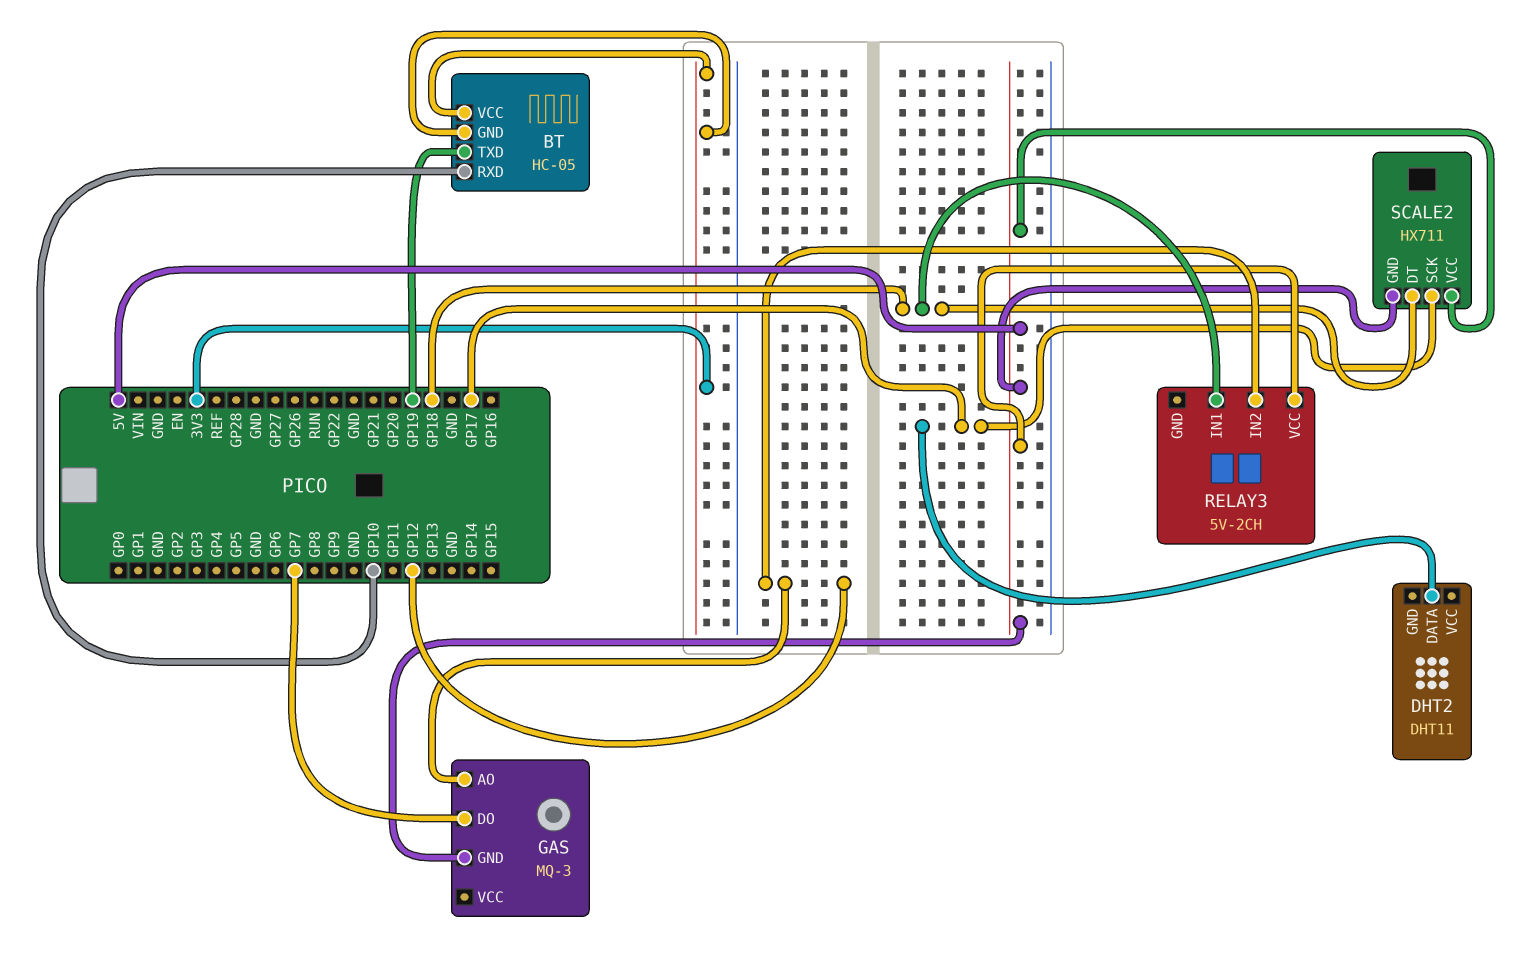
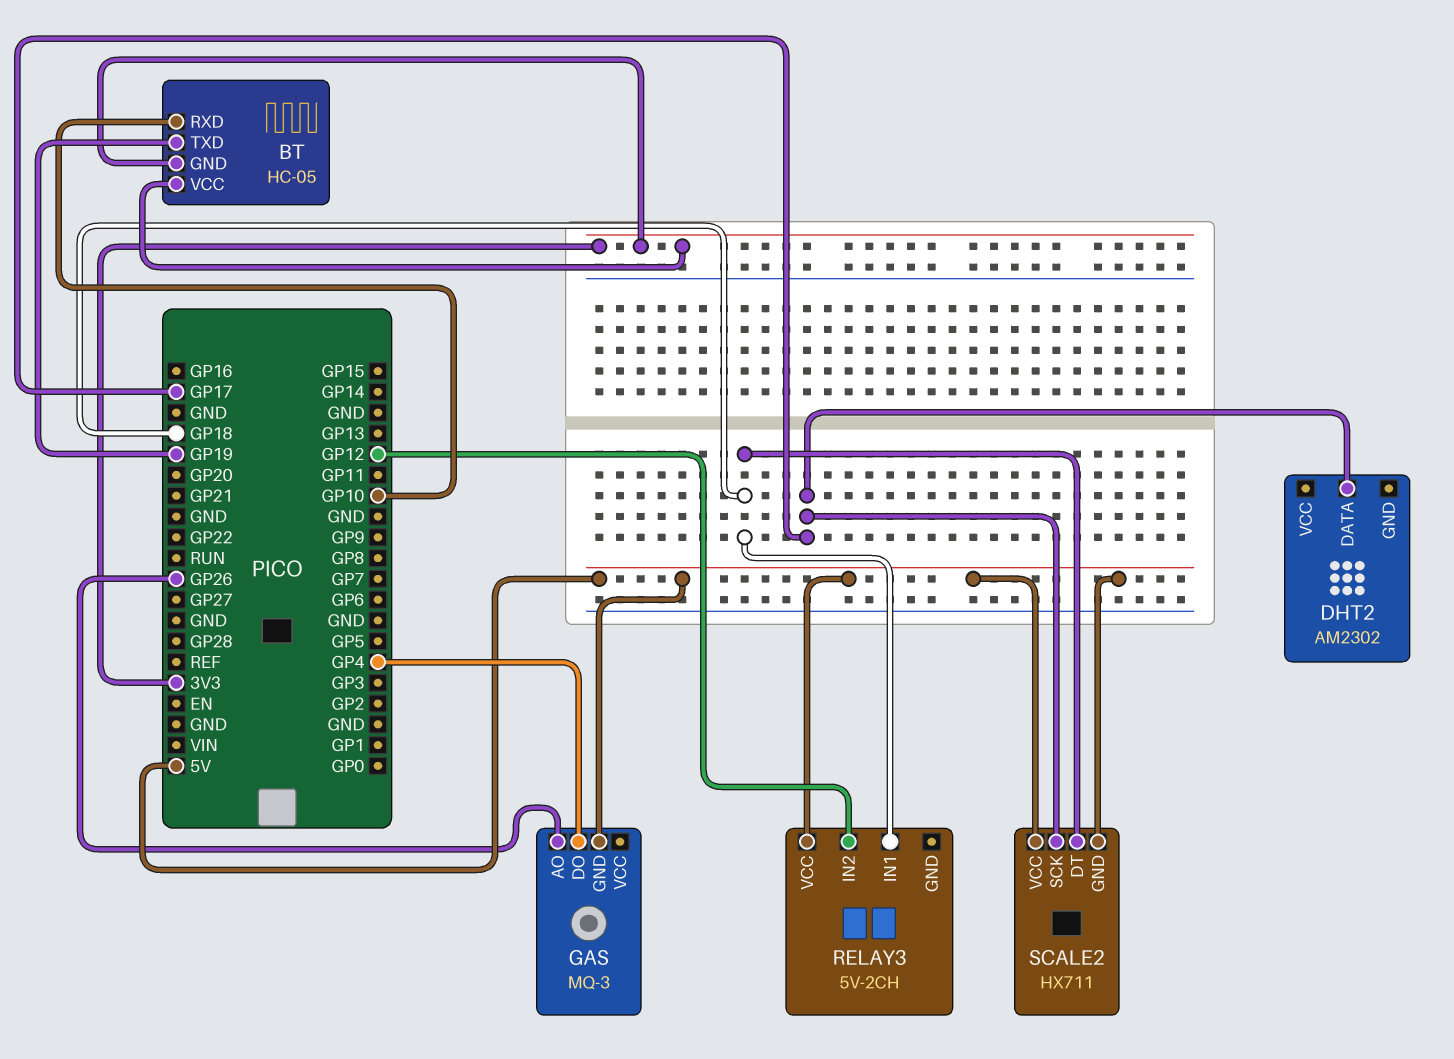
DHT2: DHT11 -> AM2302
GAS pin AO: GP12 -> GP26
GAS pin DO: GP7 -> GP4

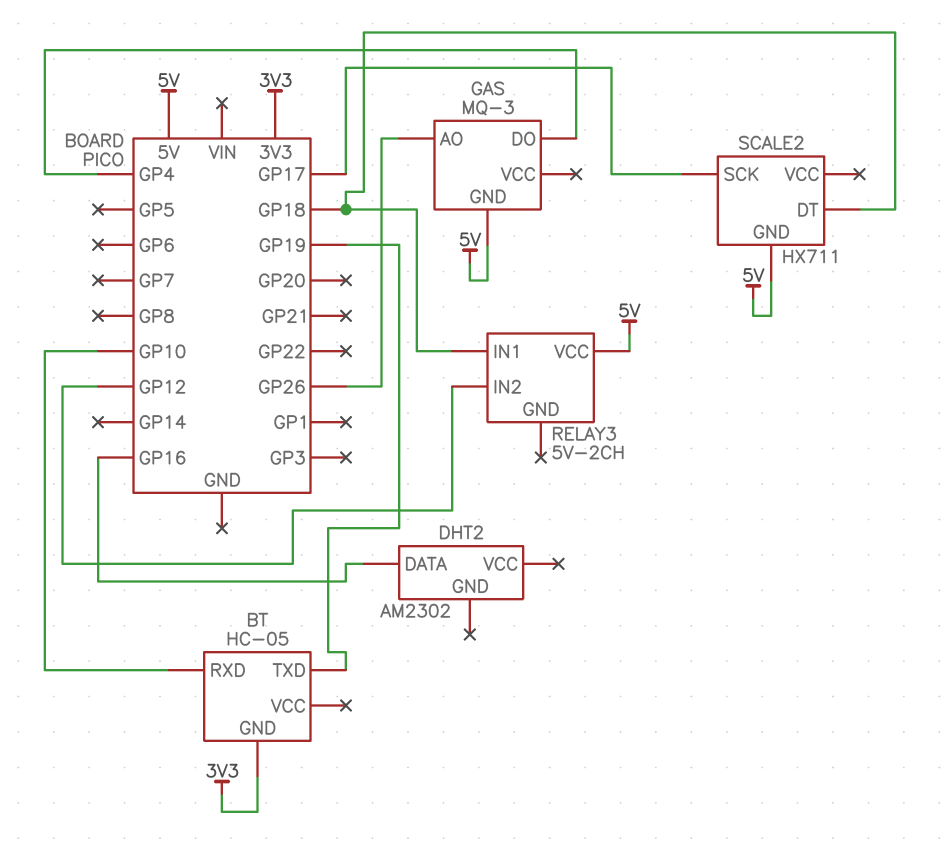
BT pin VCC: 3V3 -> none
DHT2 pin DATA: GP17 -> GP16
SCALE2 pin VCC: 5V -> none

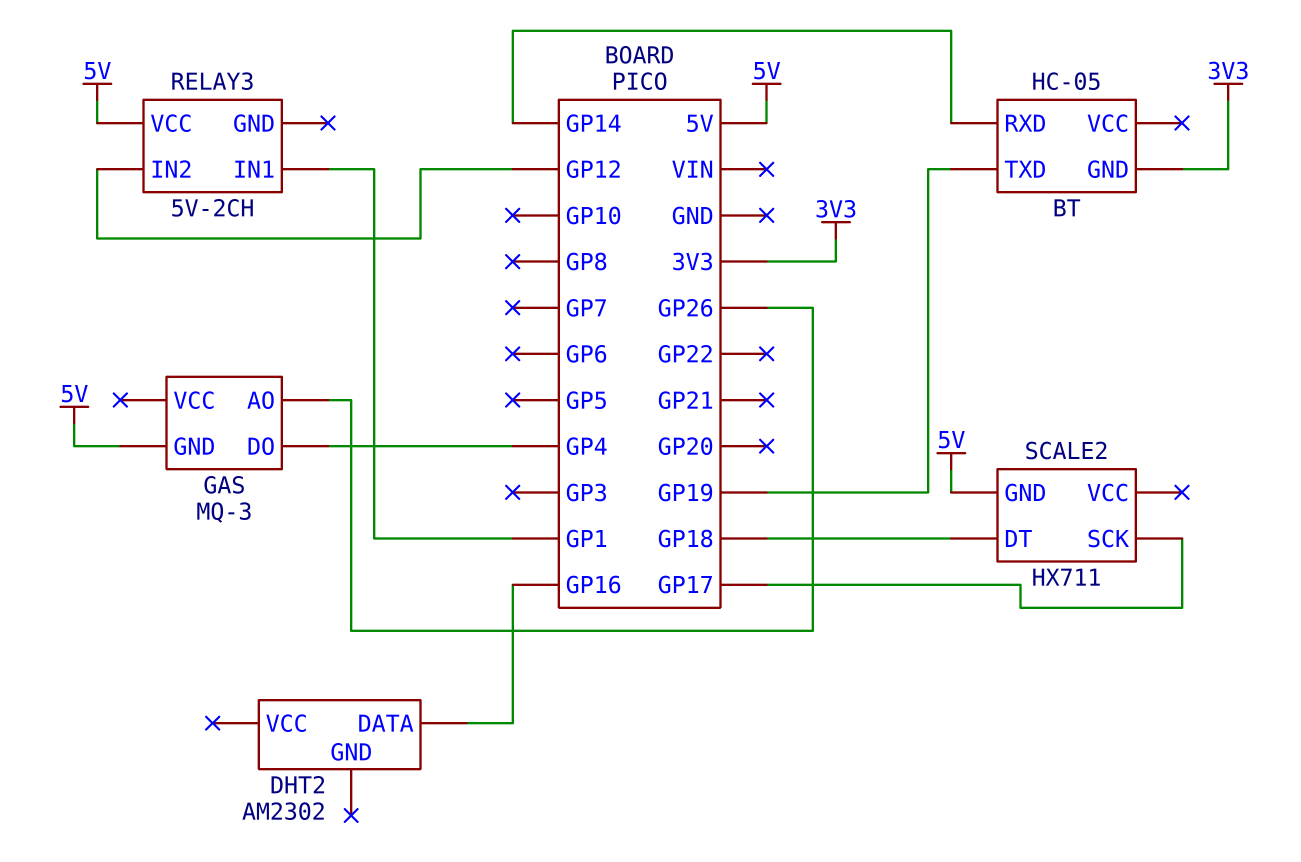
BT pin RXD: GP10 -> GP14
RELAY3 pin IN1: GP18 -> GP1

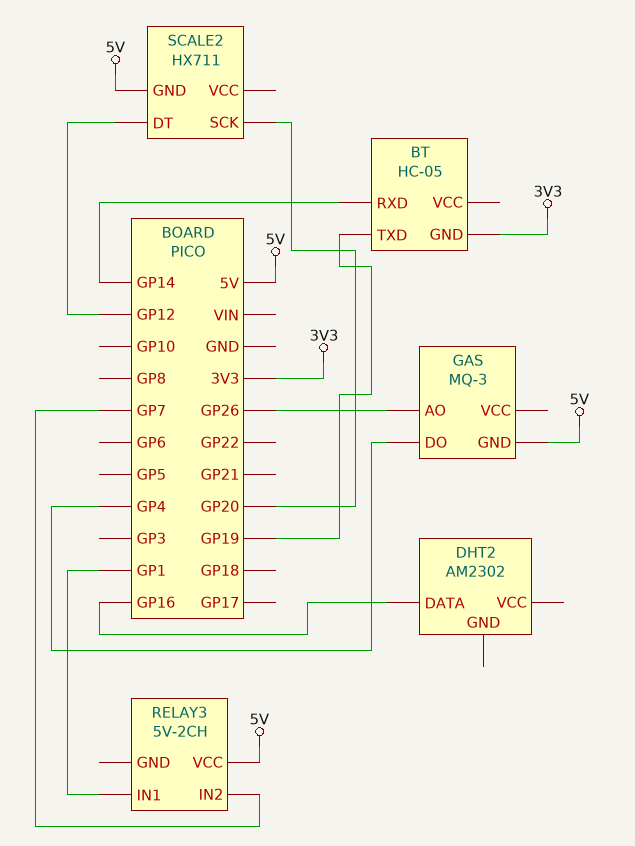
RELAY3 pin IN2: GP12 -> GP7
SCALE2 pin DT: GP18 -> GP12
SCALE2 pin SCK: GP17 -> GP20

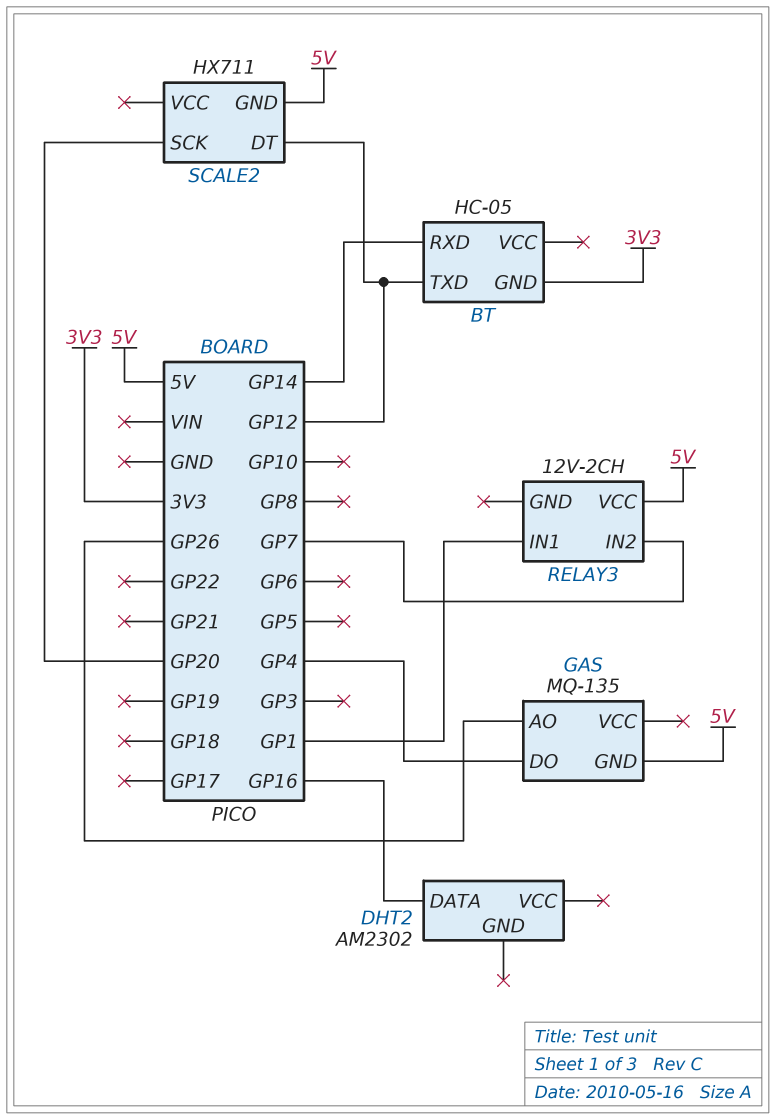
BT pin TXD: GP19 -> GP12
GAS: MQ-3 -> MQ-135
RELAY3: 5V-2CH -> 12V-2CH

